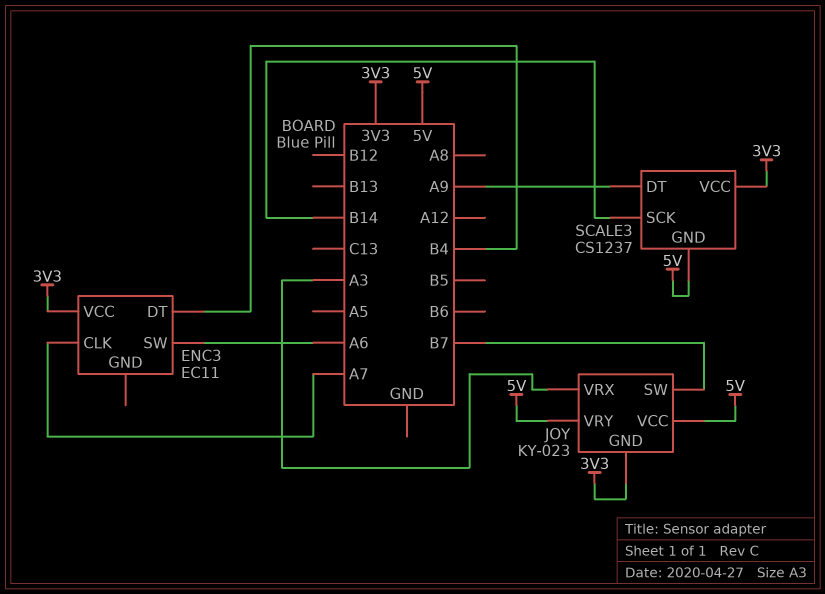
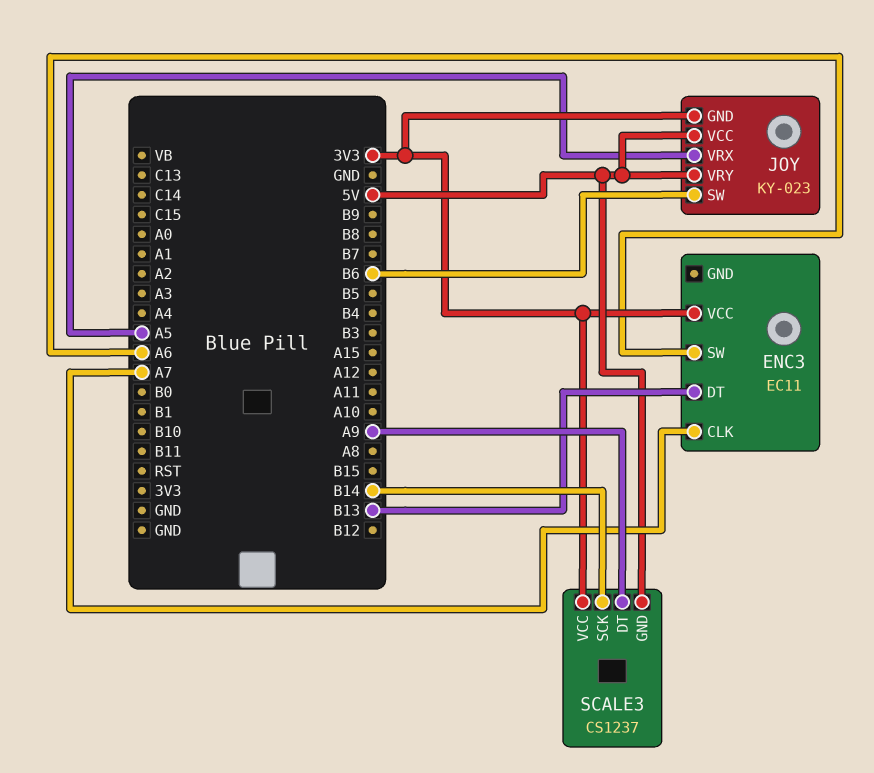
ENC3 pin DT: B4 -> B13
JOY pin SW: B7 -> B6
JOY pin VRX: A3 -> A5

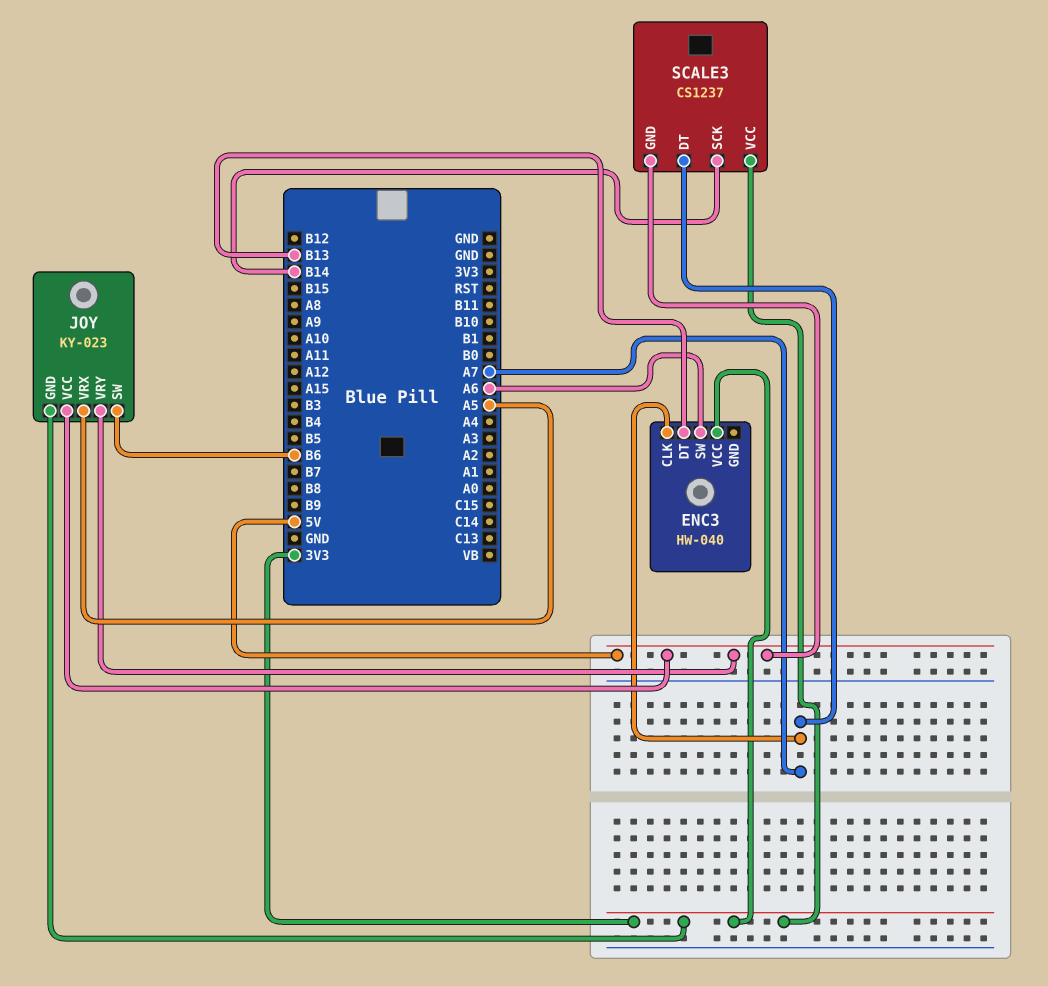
ENC3: EC11 -> HW-040
SCALE3 pin DT: A9 -> A7

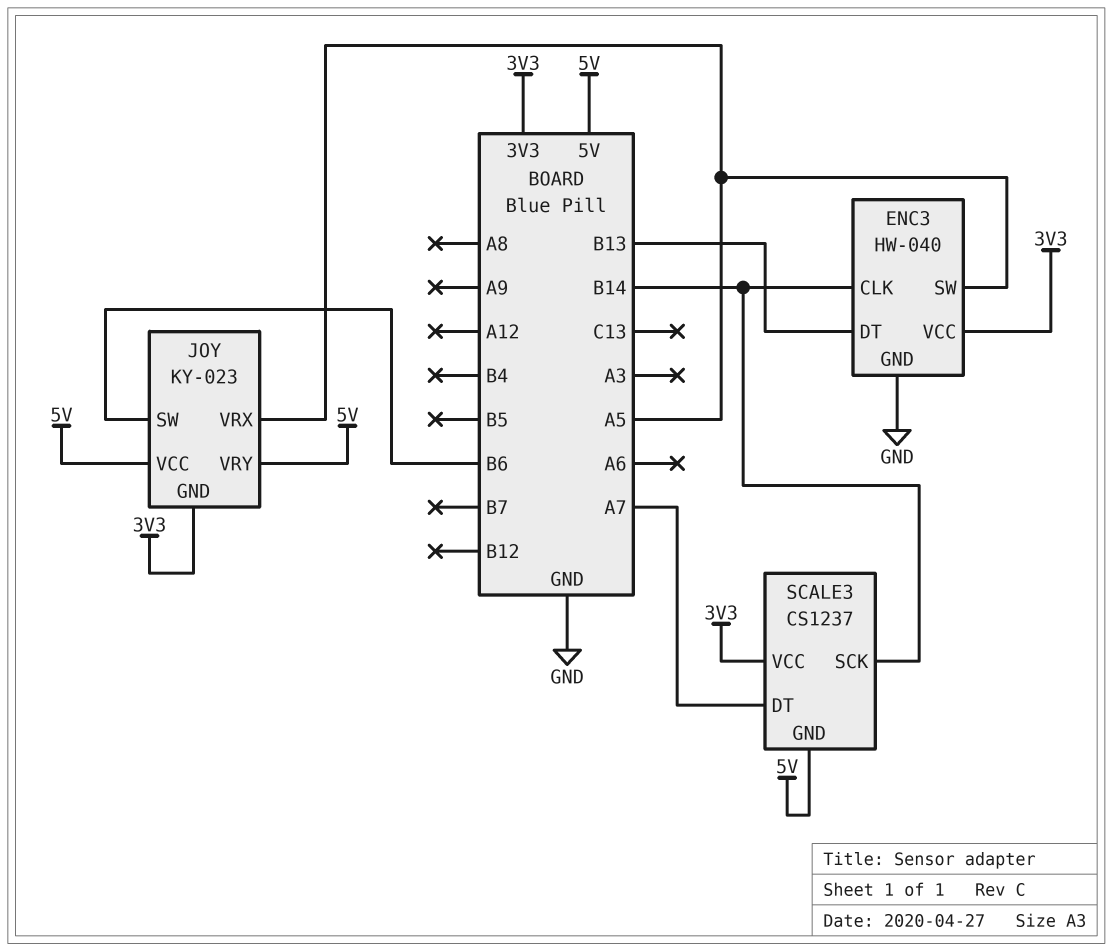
ENC3 pin CLK: A7 -> B14
ENC3 pin GND: none -> GND
ENC3 pin SW: A6 -> A5

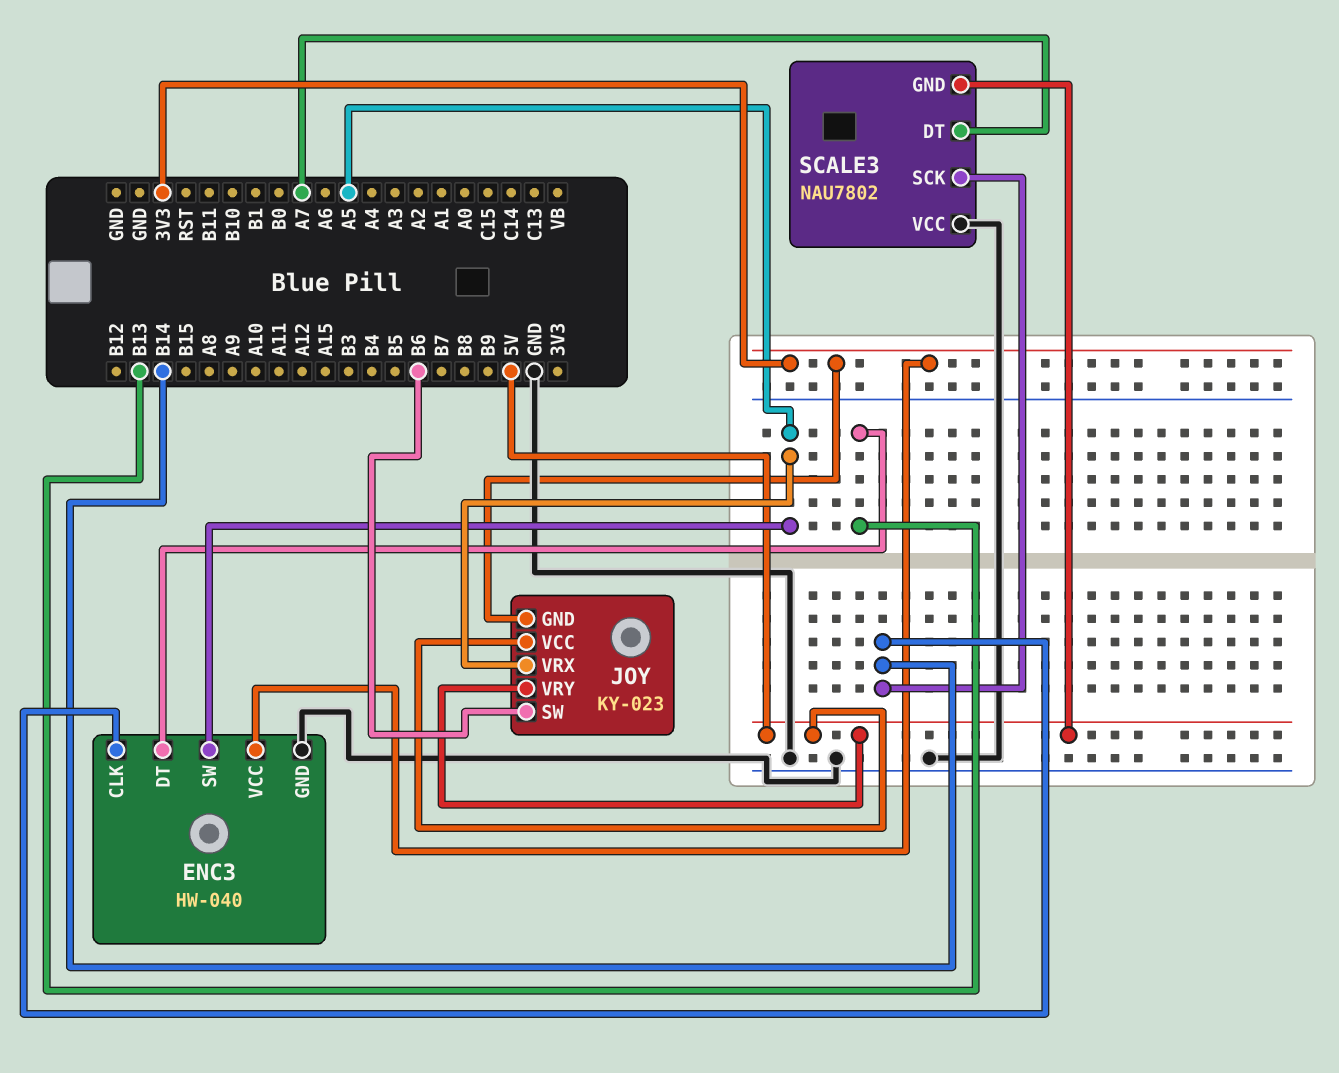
SCALE3: CS1237 -> NAU7802
SCALE3 pin VCC: 3V3 -> GND

